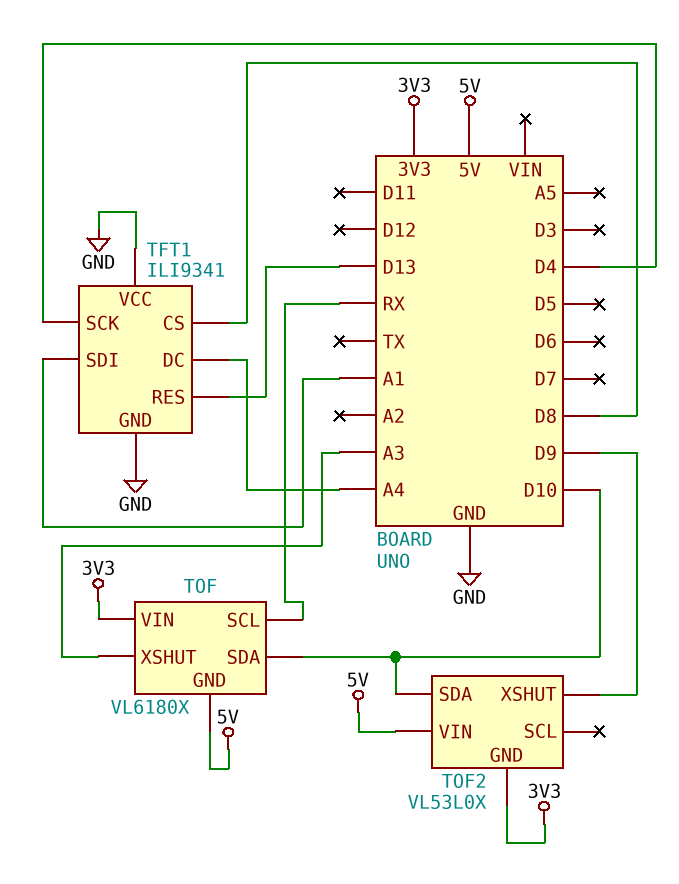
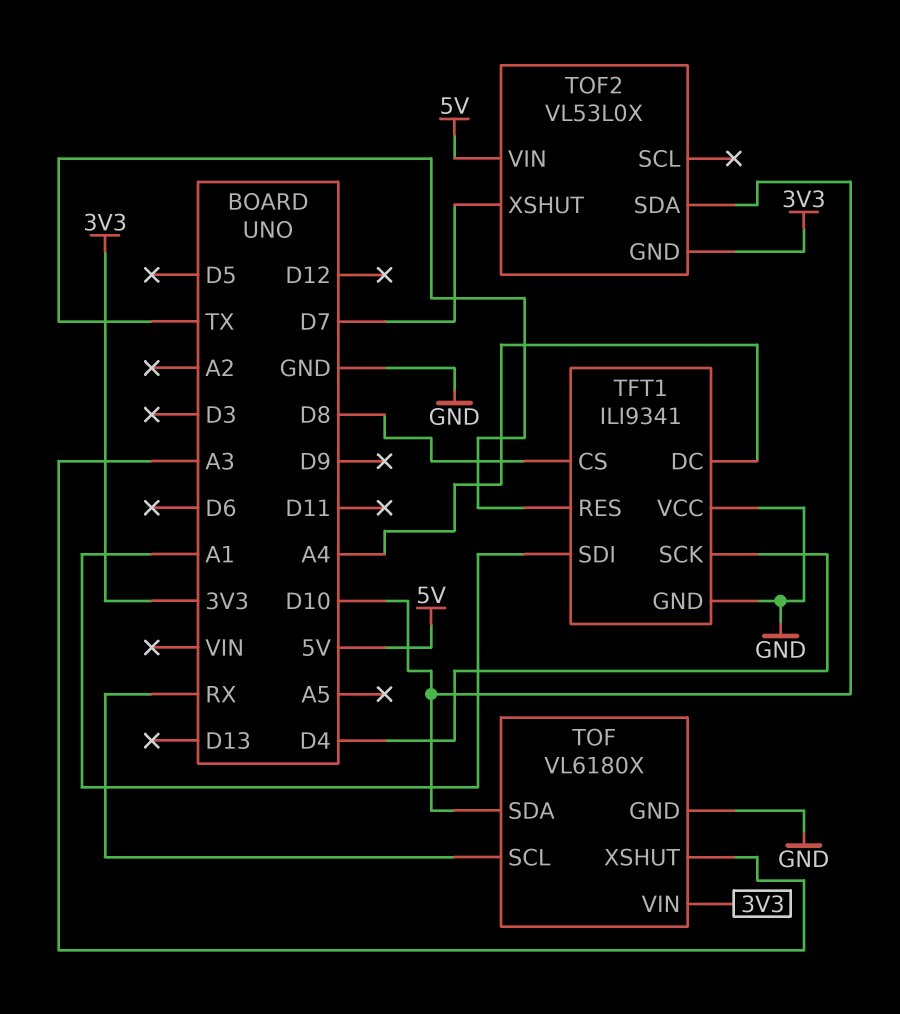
TFT1 pin RES: D13 -> TX
TOF pin GND: 5V -> GND
TOF2 pin XSHUT: D9 -> D7

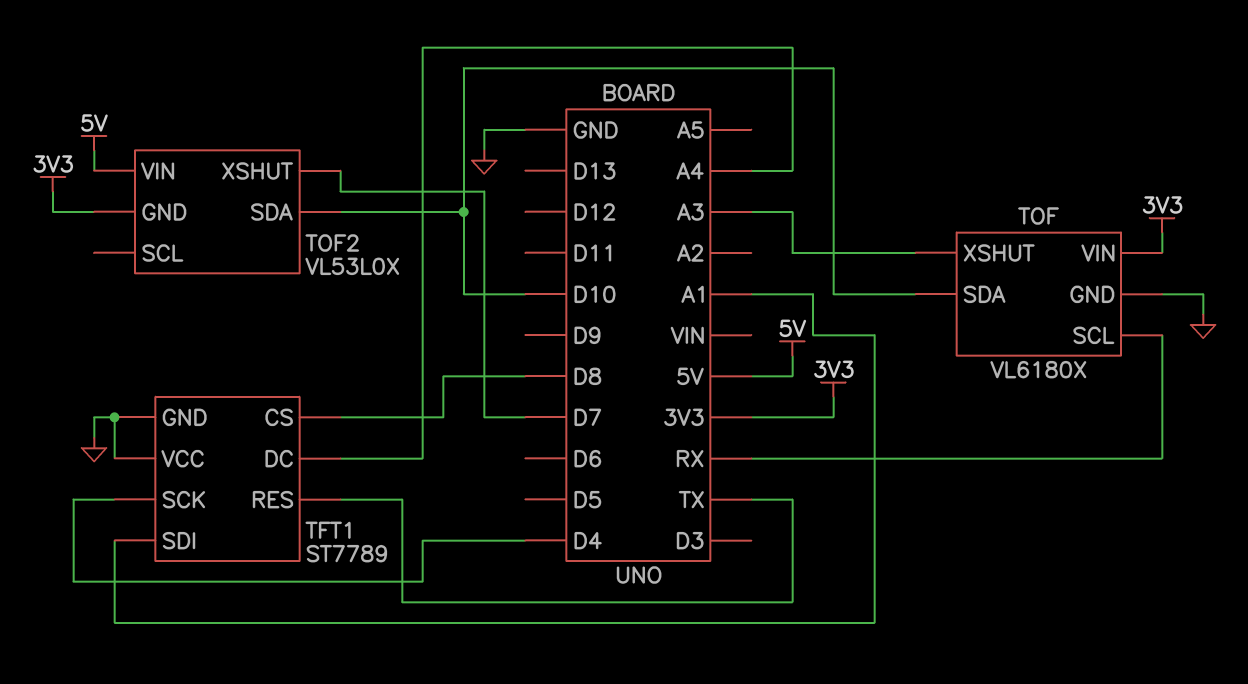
TFT1: ILI9341 -> ST7789

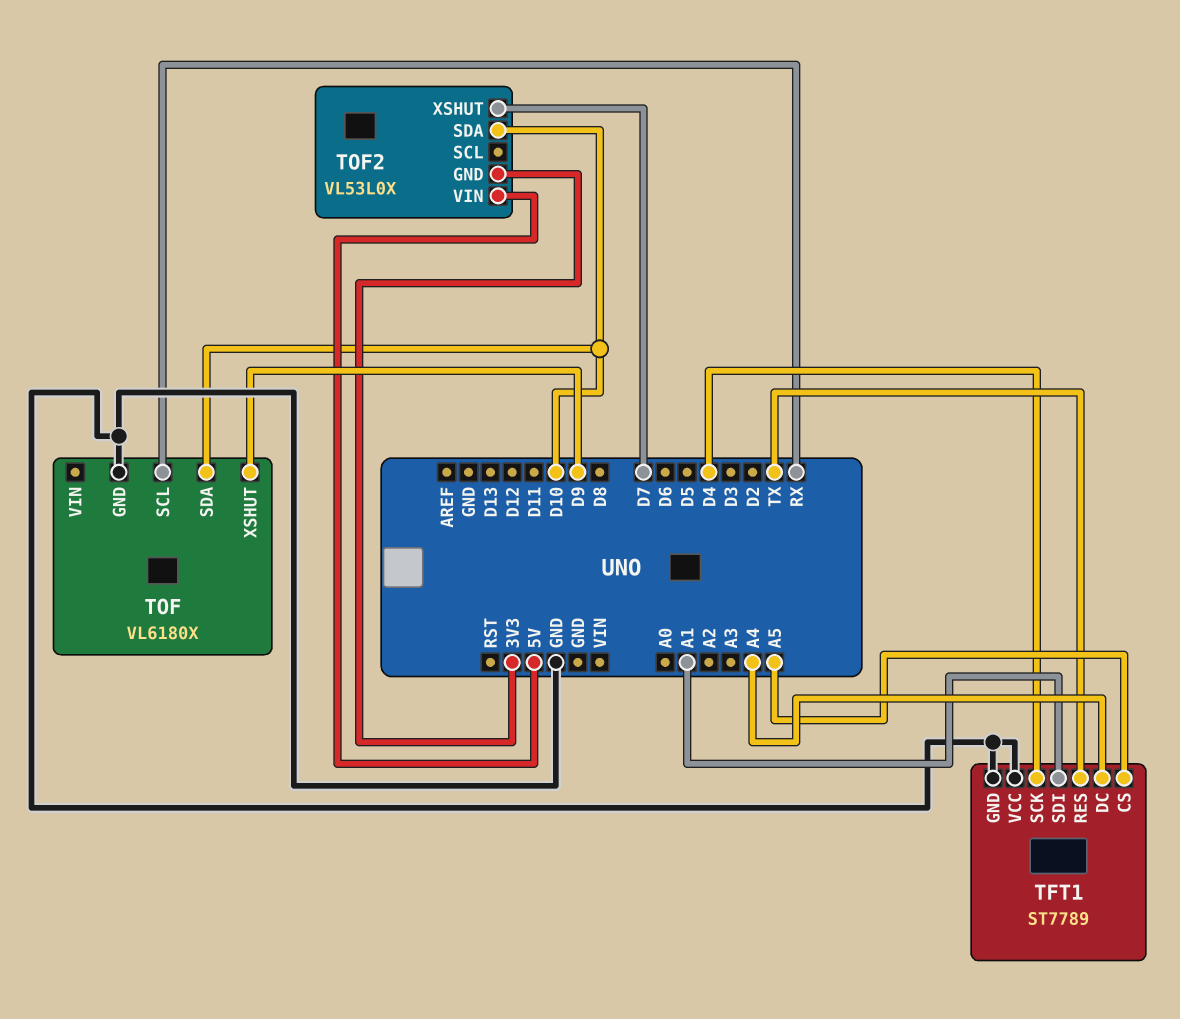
TFT1 pin CS: D8 -> A5
TOF pin VIN: 3V3 -> none
TOF pin XSHUT: A3 -> D9

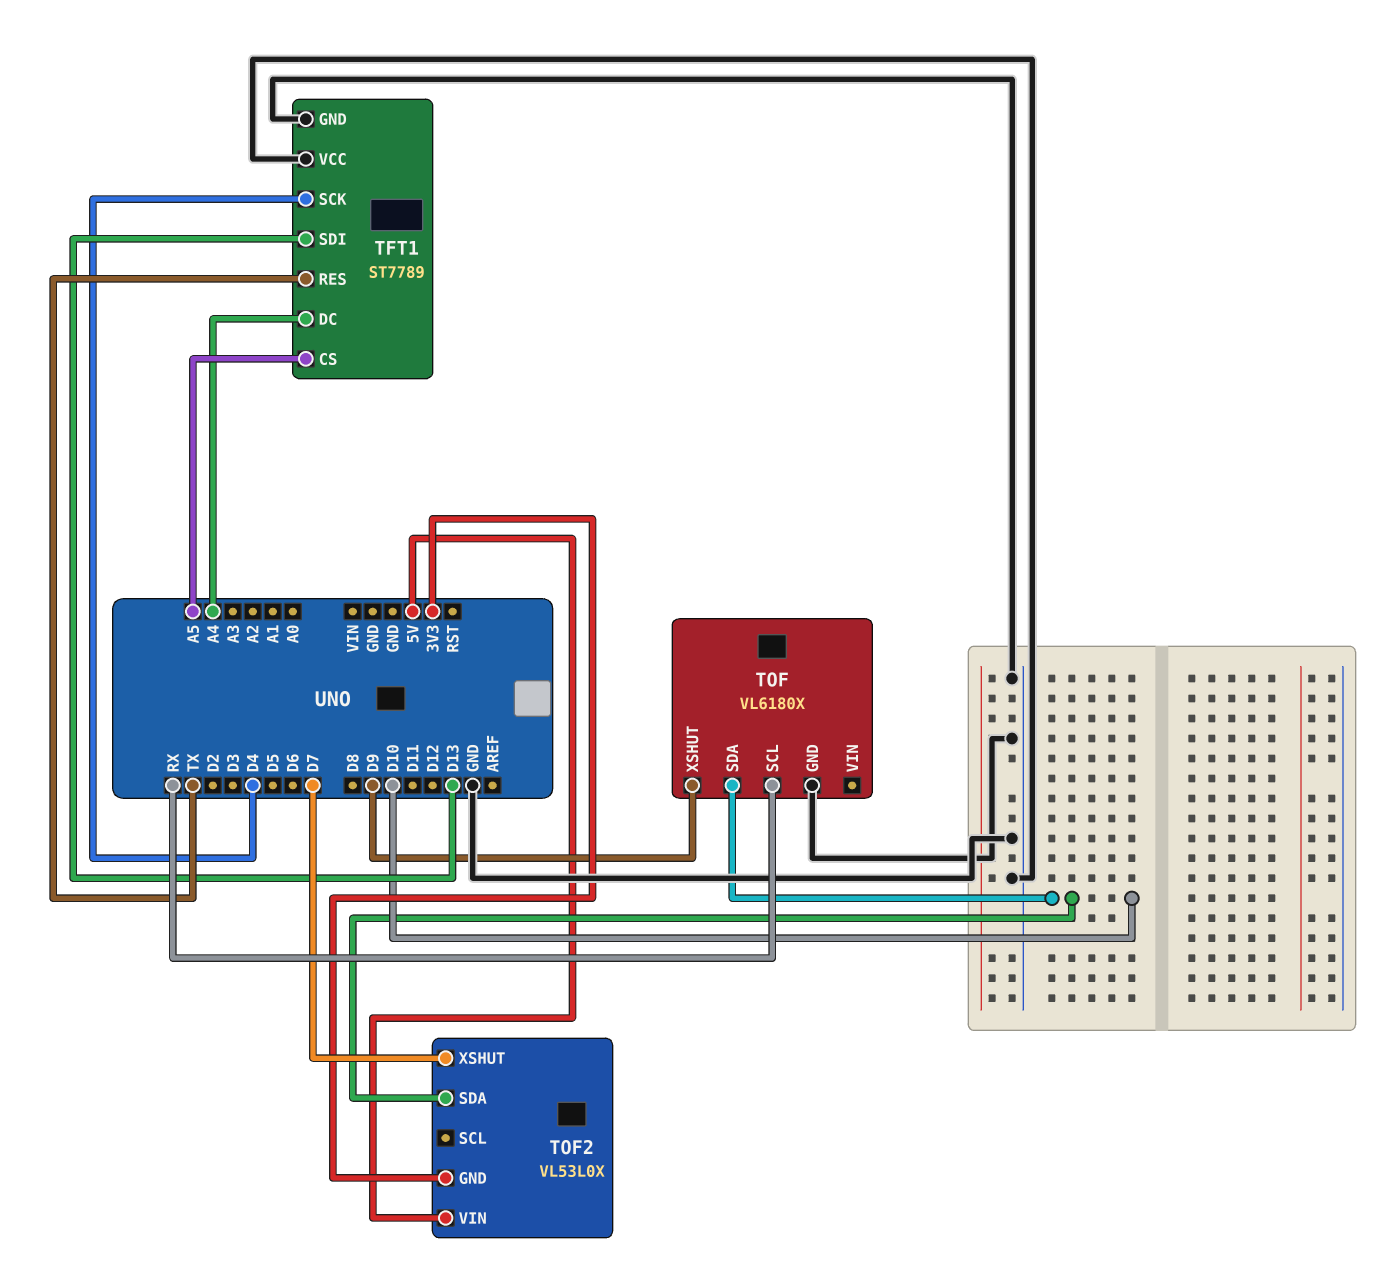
TFT1 pin SDI: A1 -> D13

